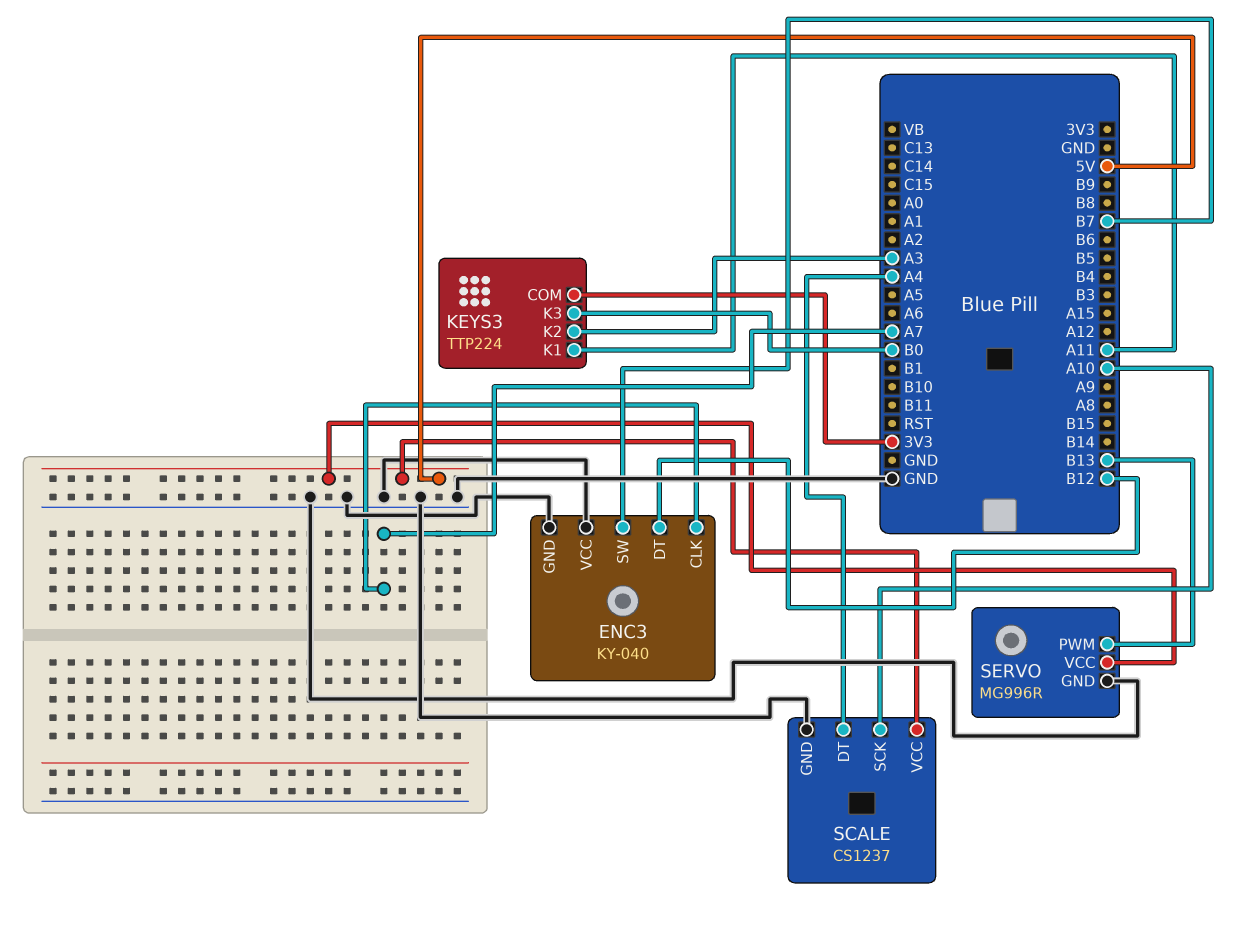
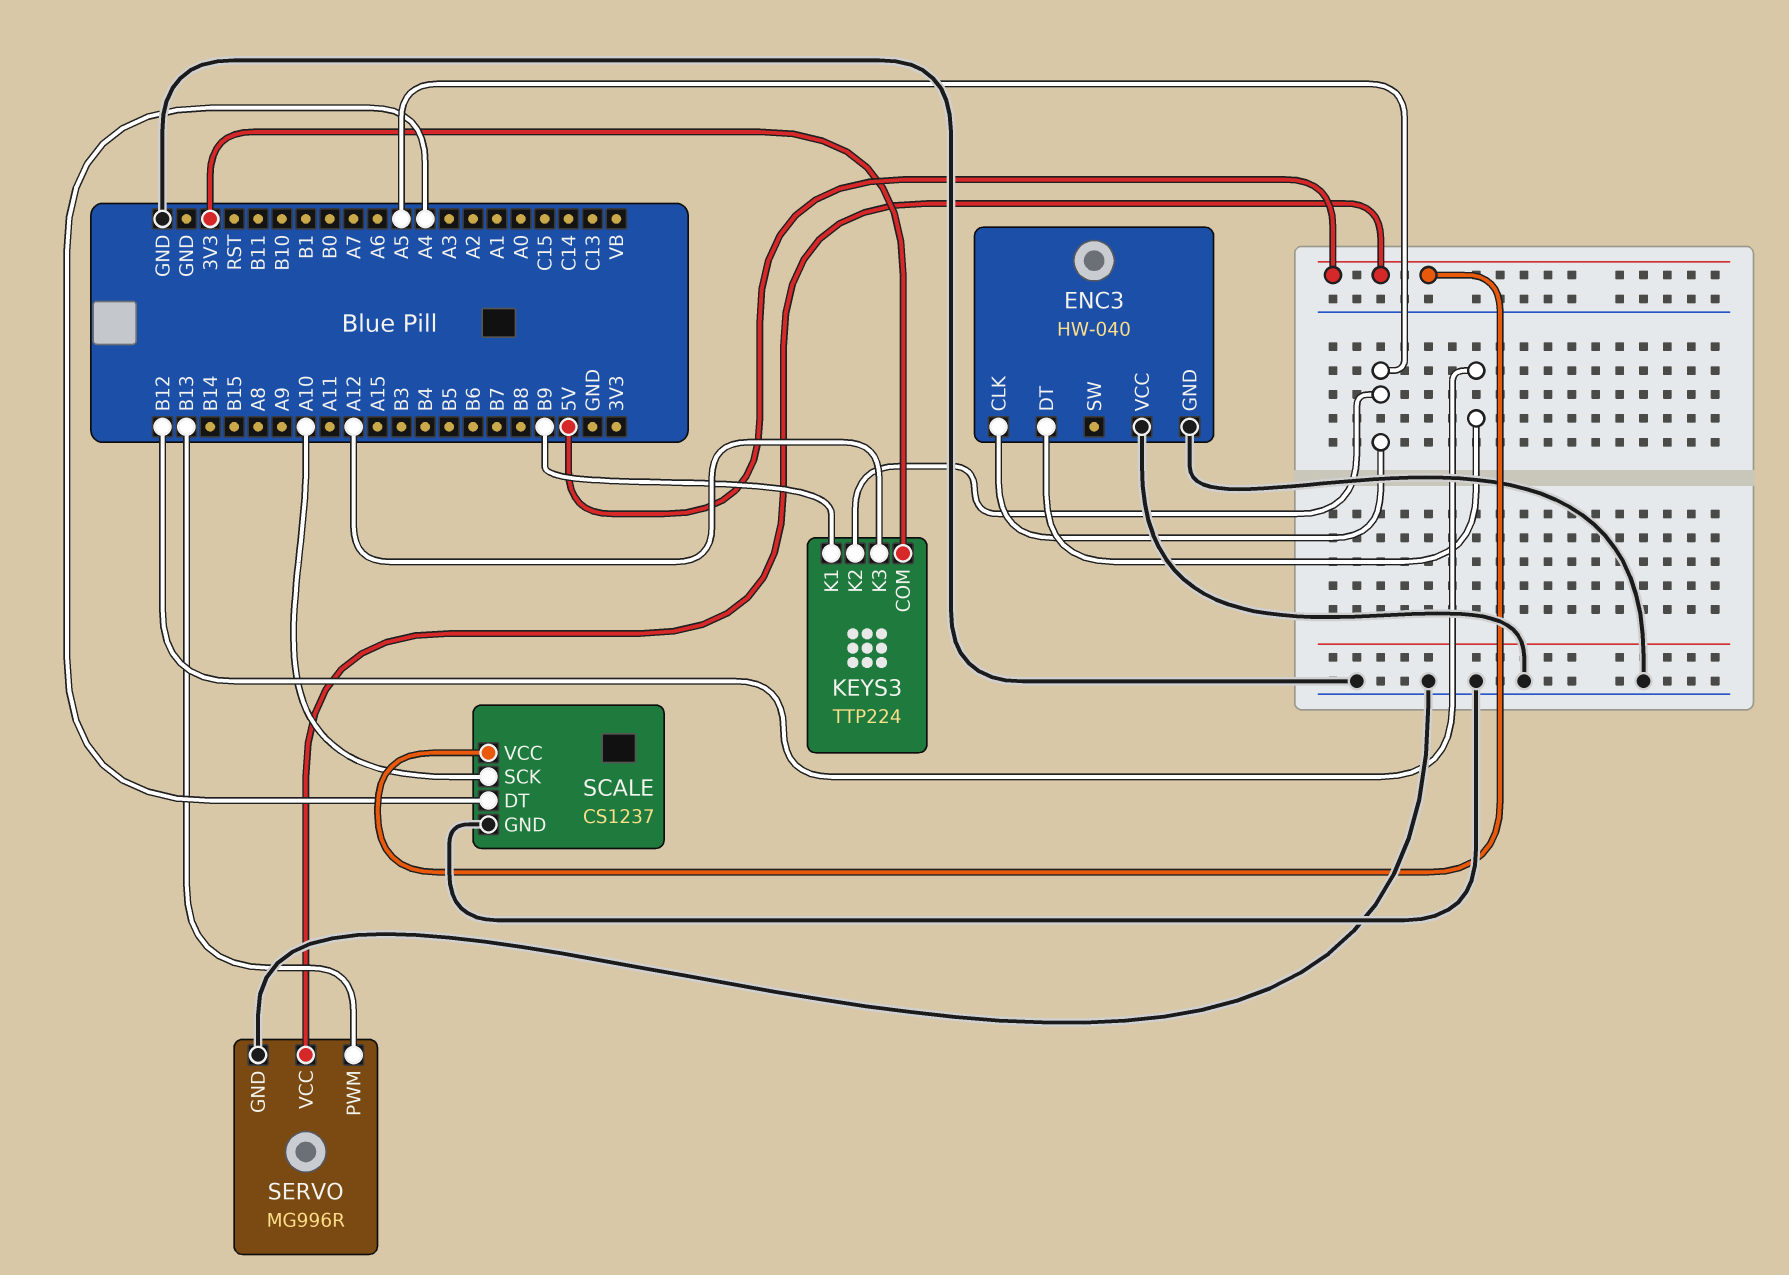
ENC3: KY-040 -> HW-040
ENC3 pin CLK: A7 -> A5
ENC3 pin SW: B7 -> none
KEYS3 pin K1: A11 -> B9
KEYS3 pin K2: A3 -> A5
KEYS3 pin K3: B0 -> A12

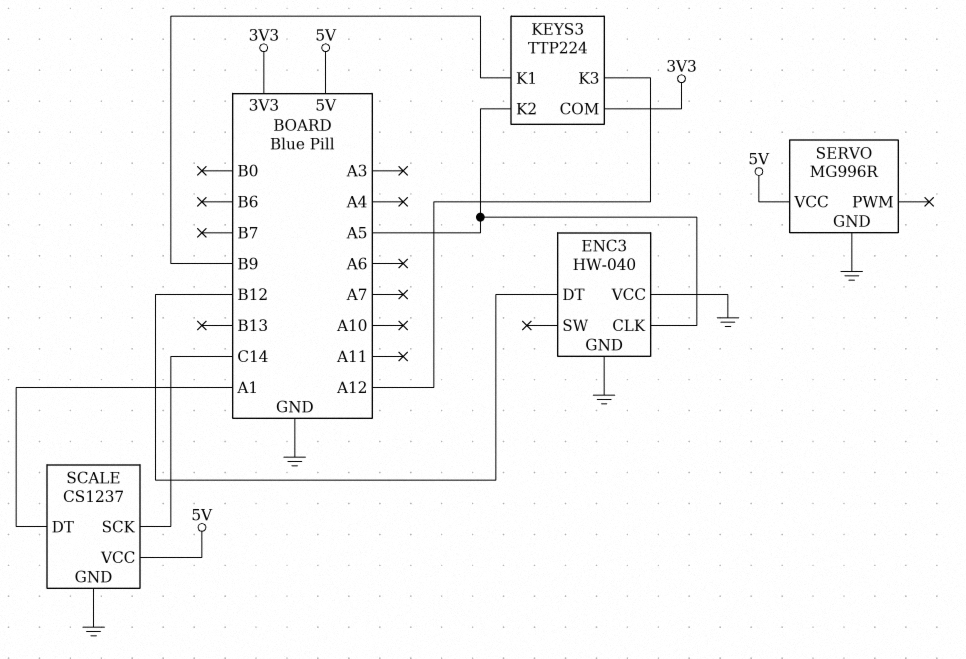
SCALE pin DT: A4 -> A1
SCALE pin SCK: A10 -> C14
SERVO pin PWM: B13 -> none

